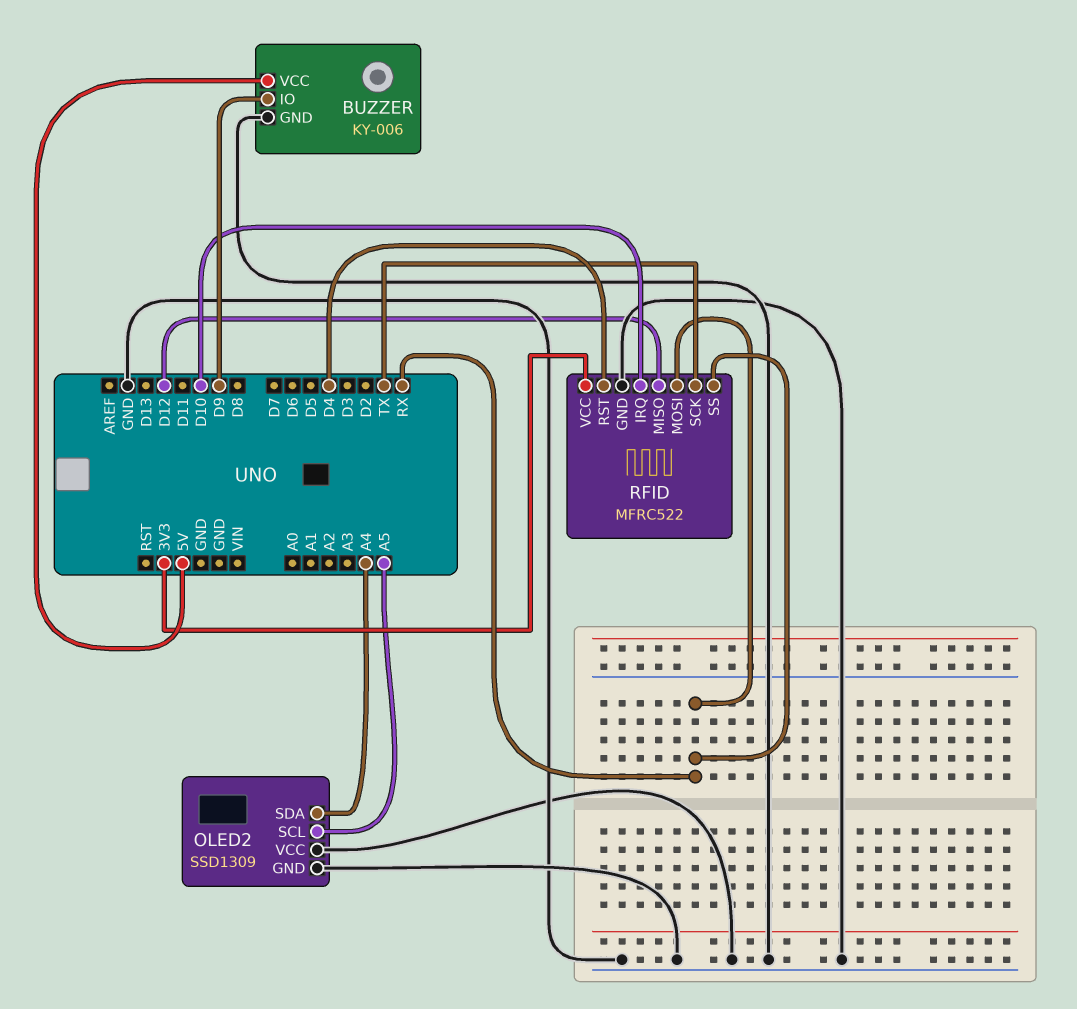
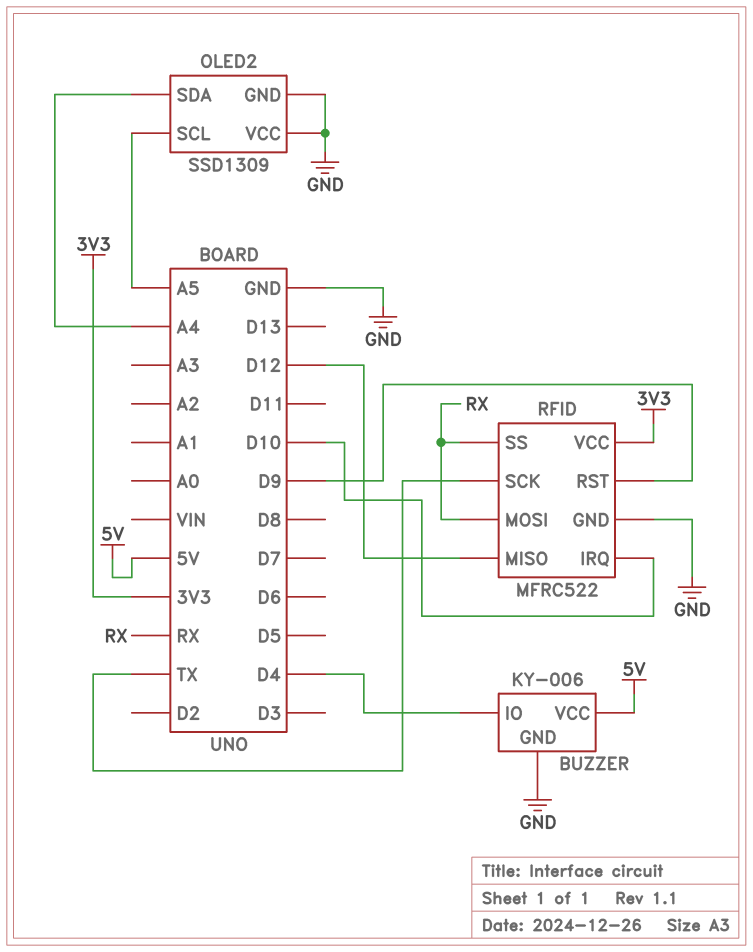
BUZZER pin IO: D9 -> D4
RFID pin RST: D4 -> D9

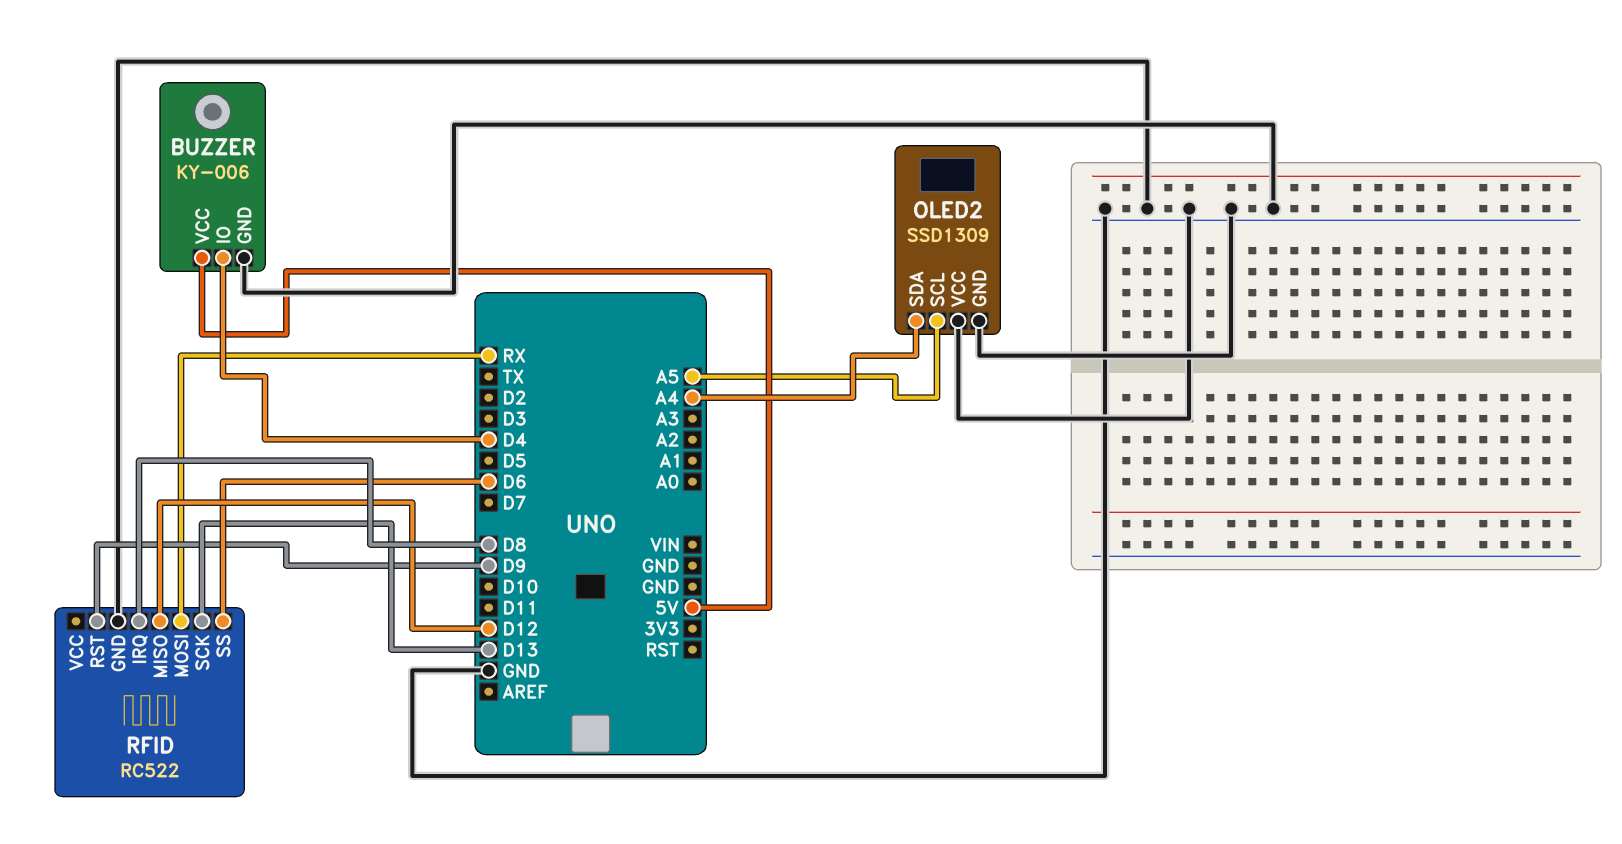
RFID: MFRC522 -> RC522
RFID pin IRQ: D10 -> D8
RFID pin SCK: TX -> D13
RFID pin SS: RX -> D6
RFID pin VCC: 3V3 -> none

